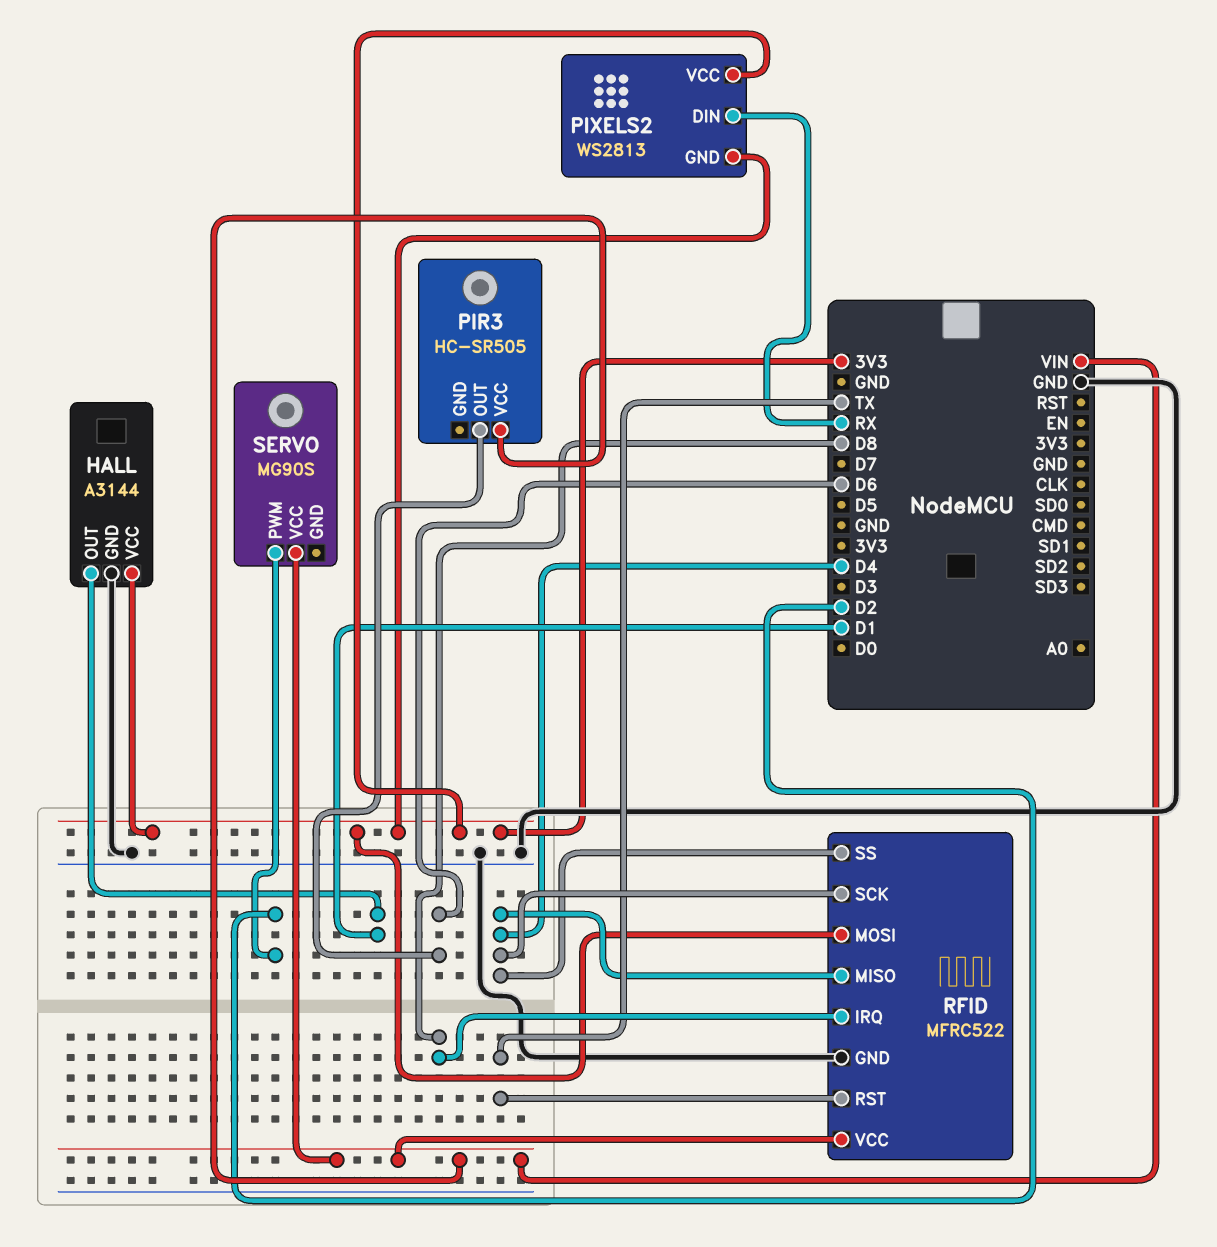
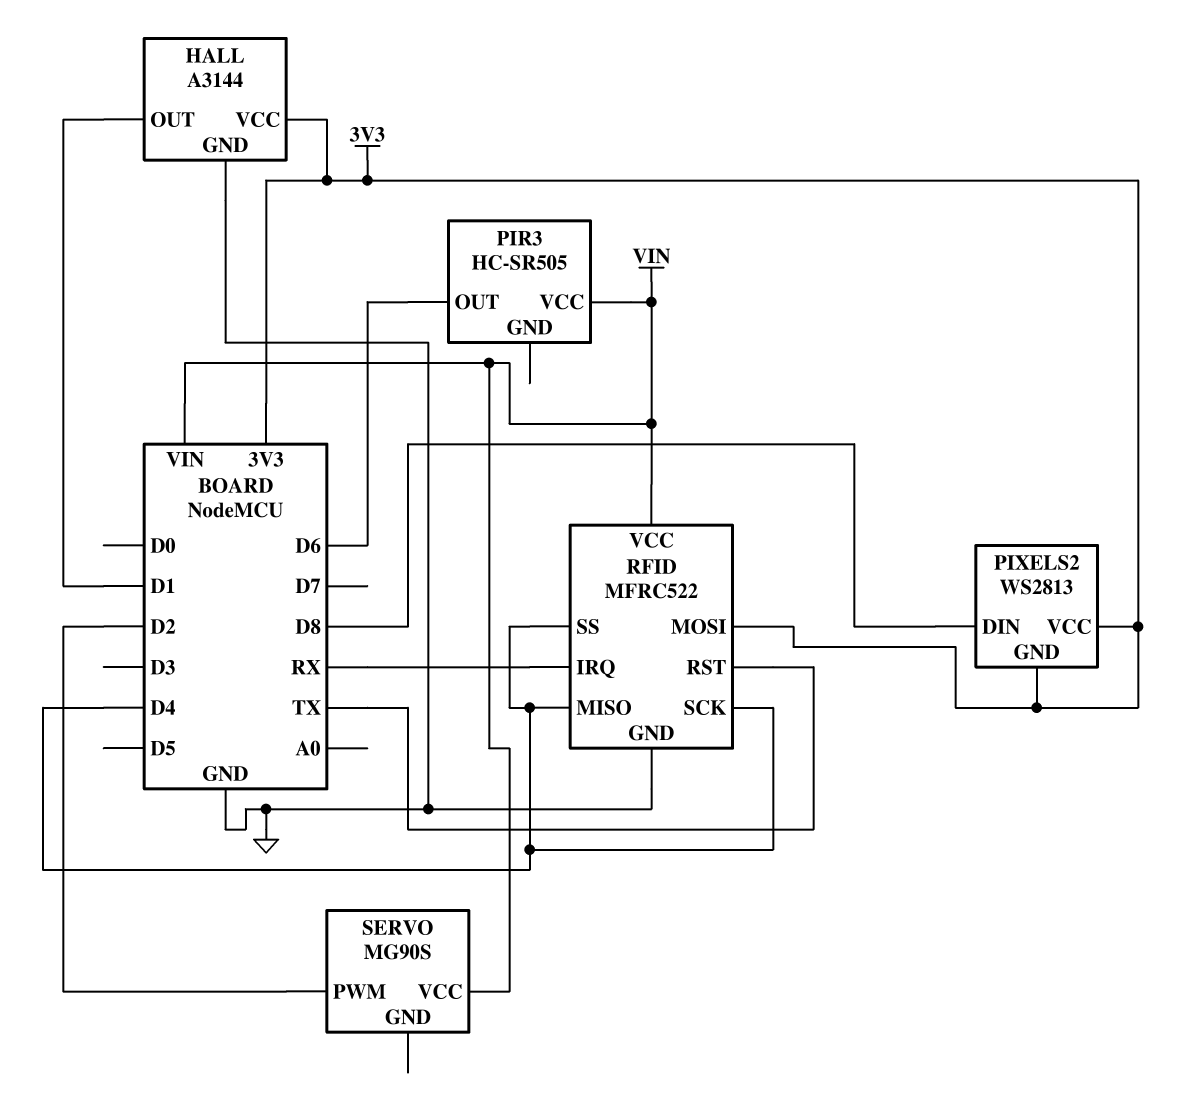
PIXELS2 pin DIN: RX -> D8
RFID pin IRQ: D8 -> RX

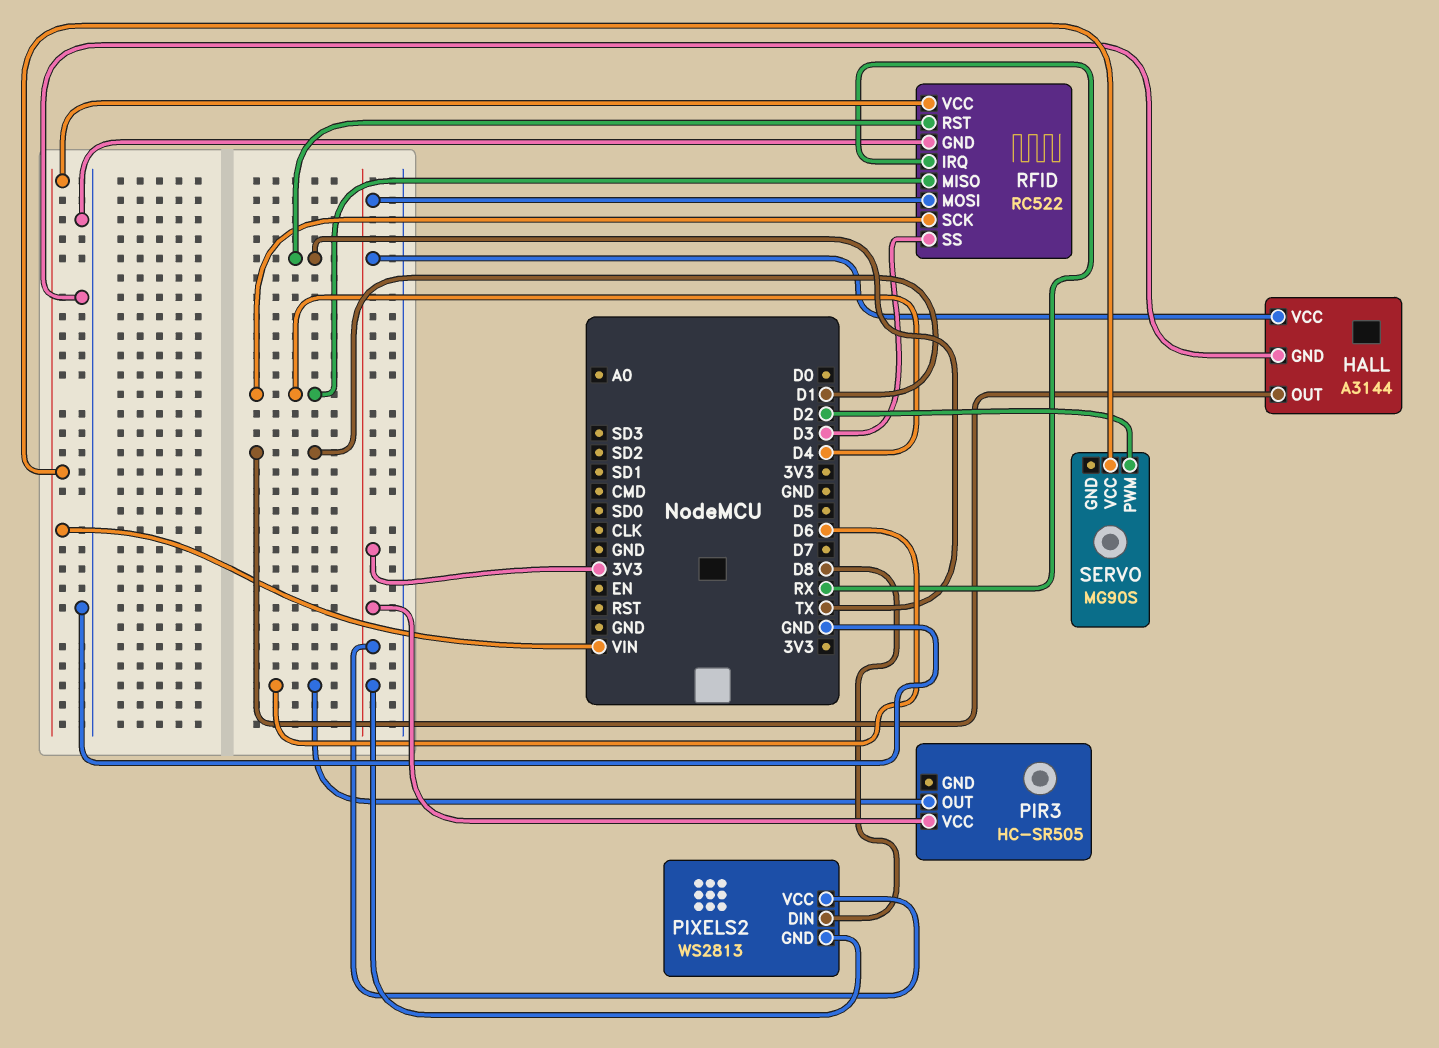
PIR3 pin VCC: VIN -> 3V3
RFID: MFRC522 -> RC522
RFID pin SS: D4 -> D3

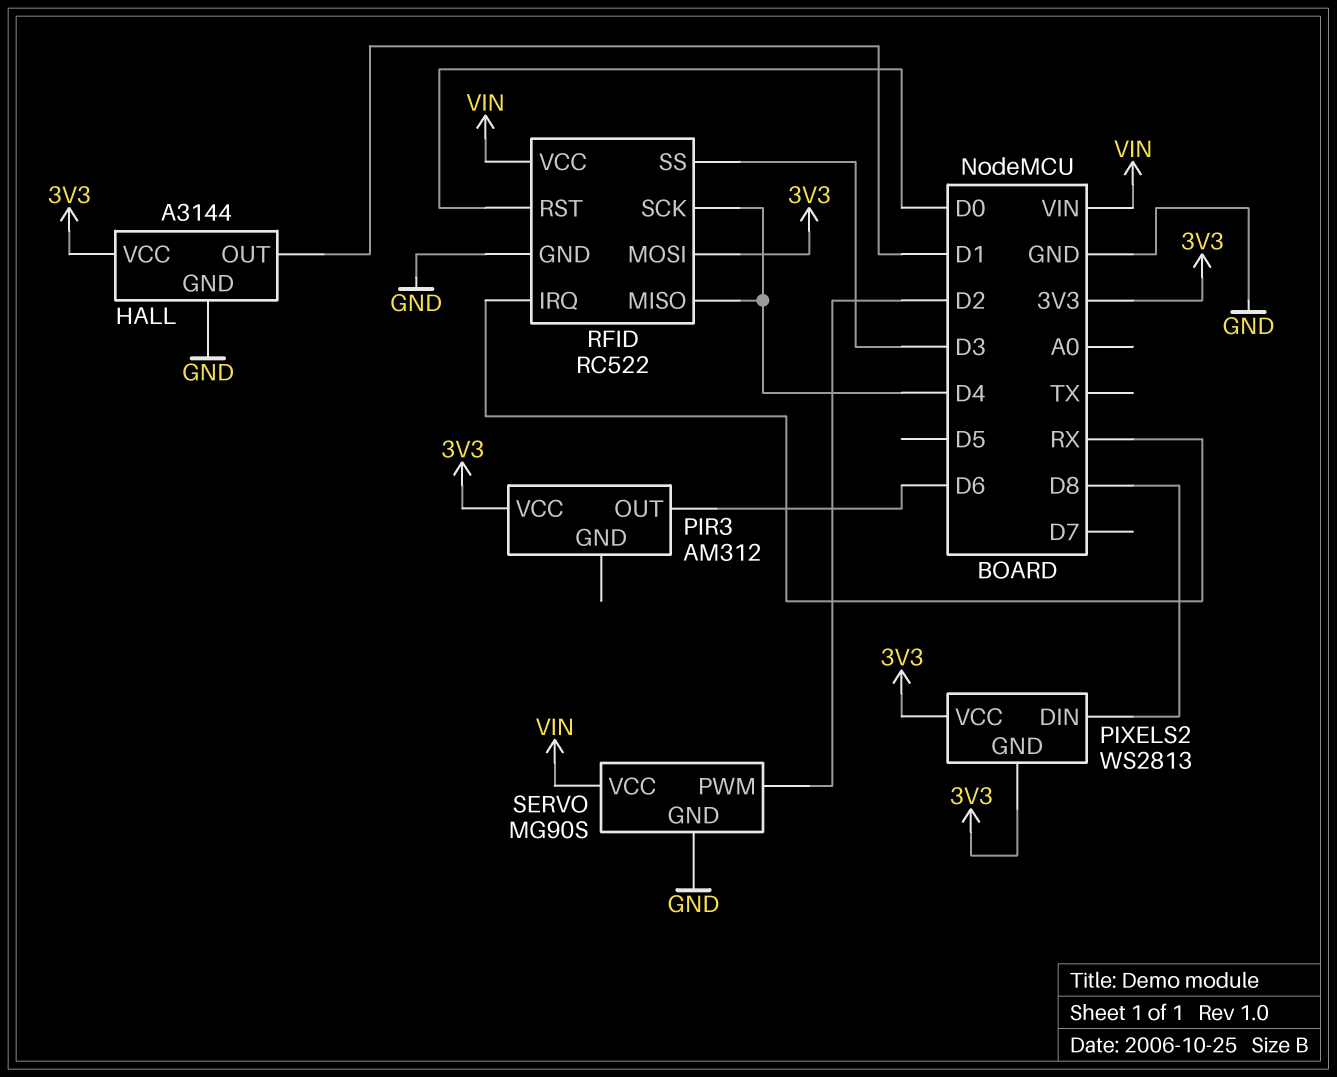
PIR3: HC-SR505 -> AM312
RFID pin RST: TX -> D0
SERVO pin GND: none -> GND

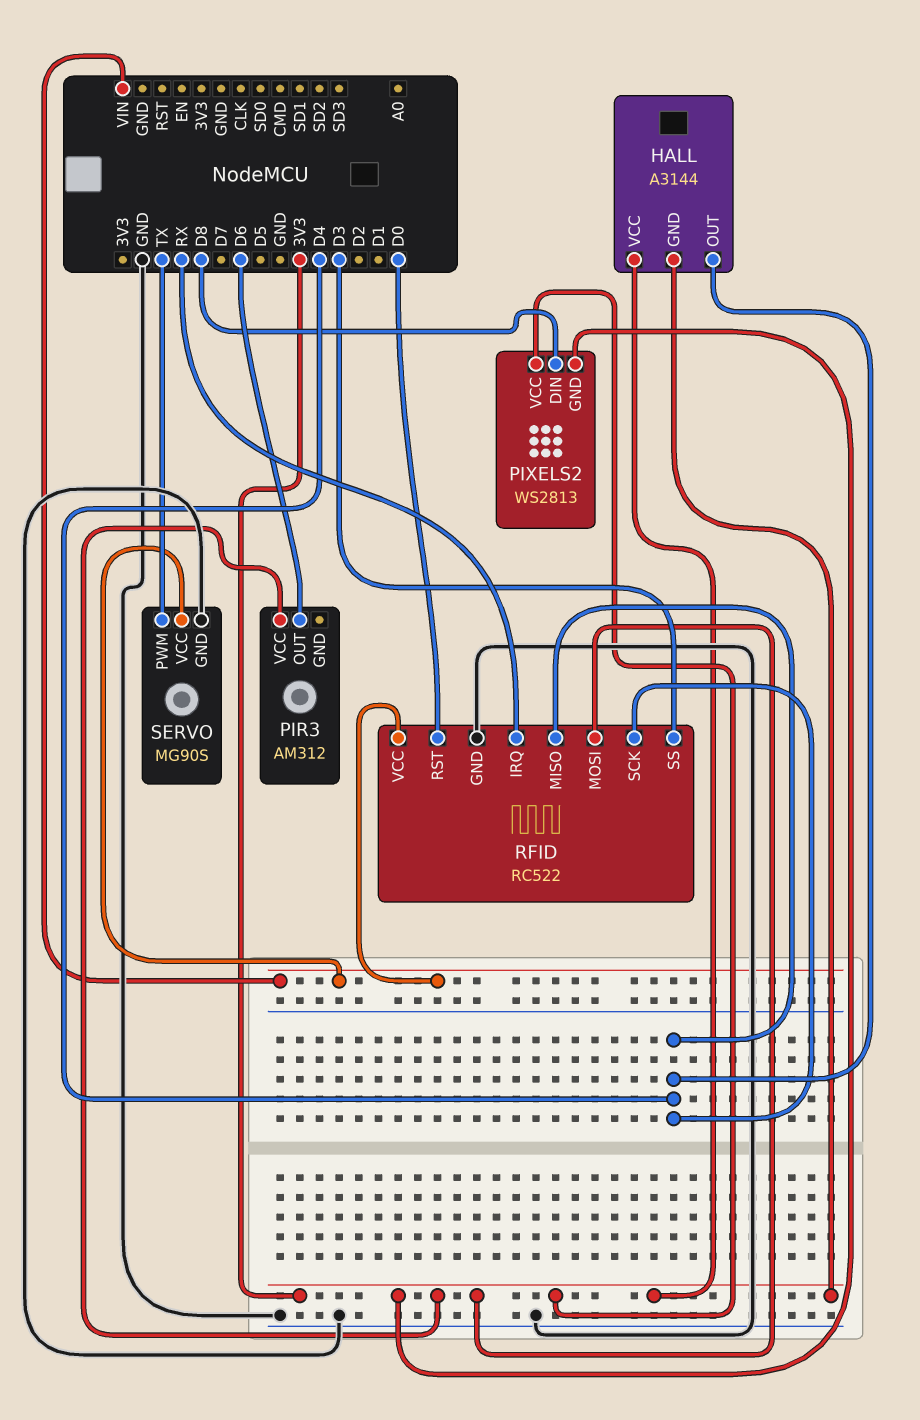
HALL pin GND: GND -> 3V3
HALL pin OUT: D1 -> D4
SERVO pin PWM: D2 -> TX

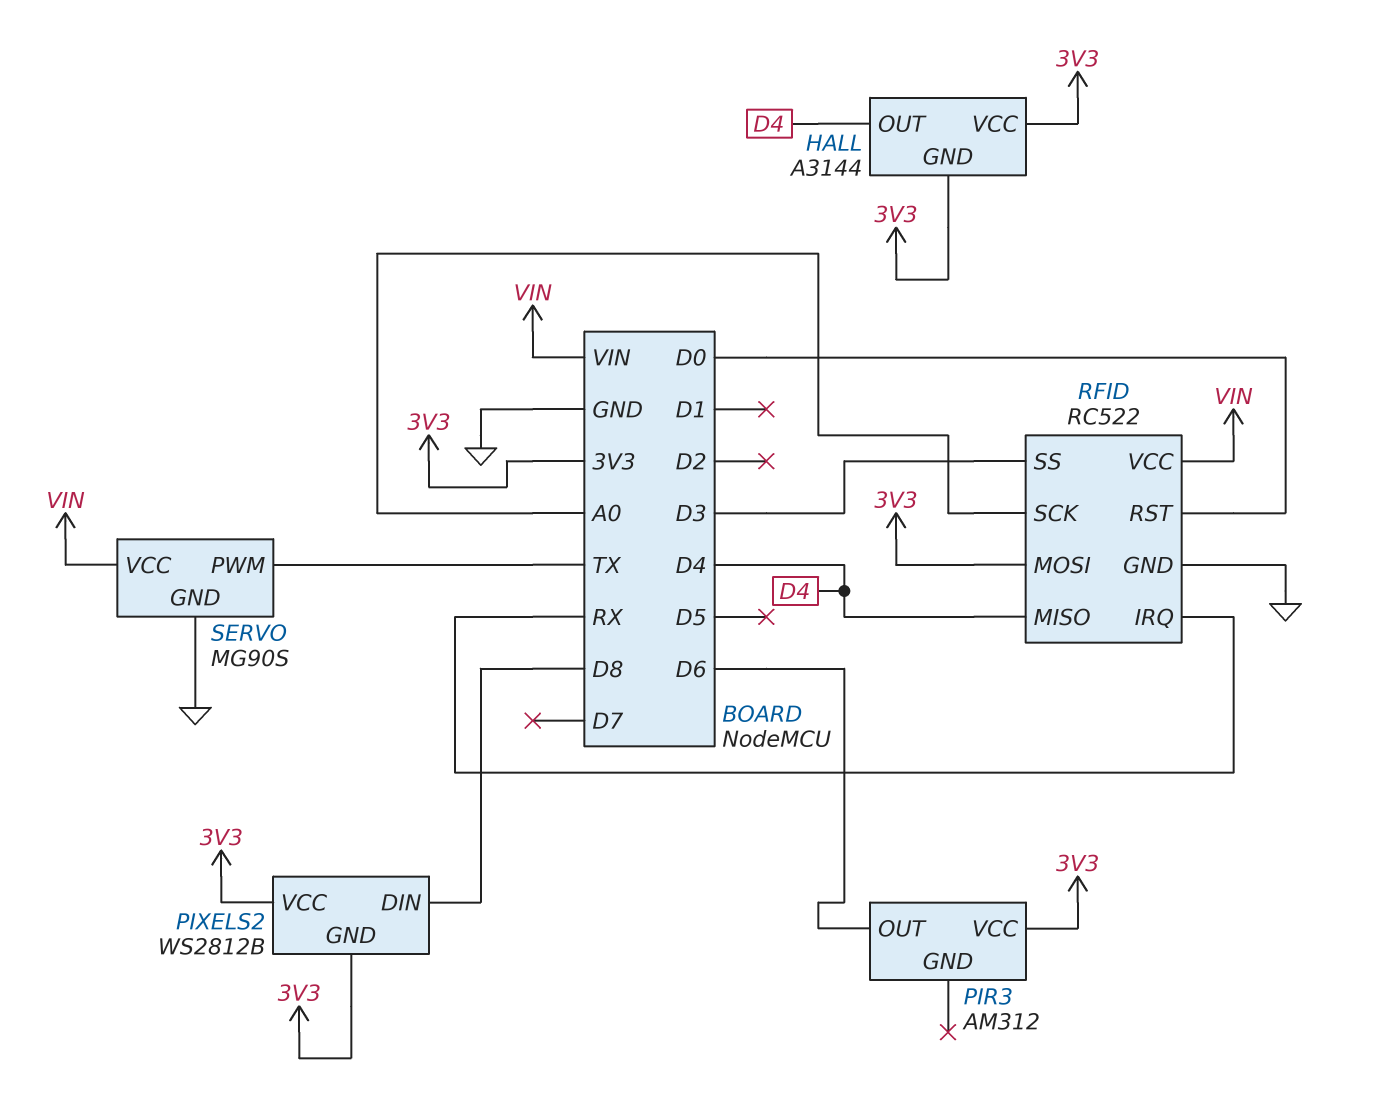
PIXELS2: WS2813 -> WS2812B
RFID pin SCK: D4 -> A0

